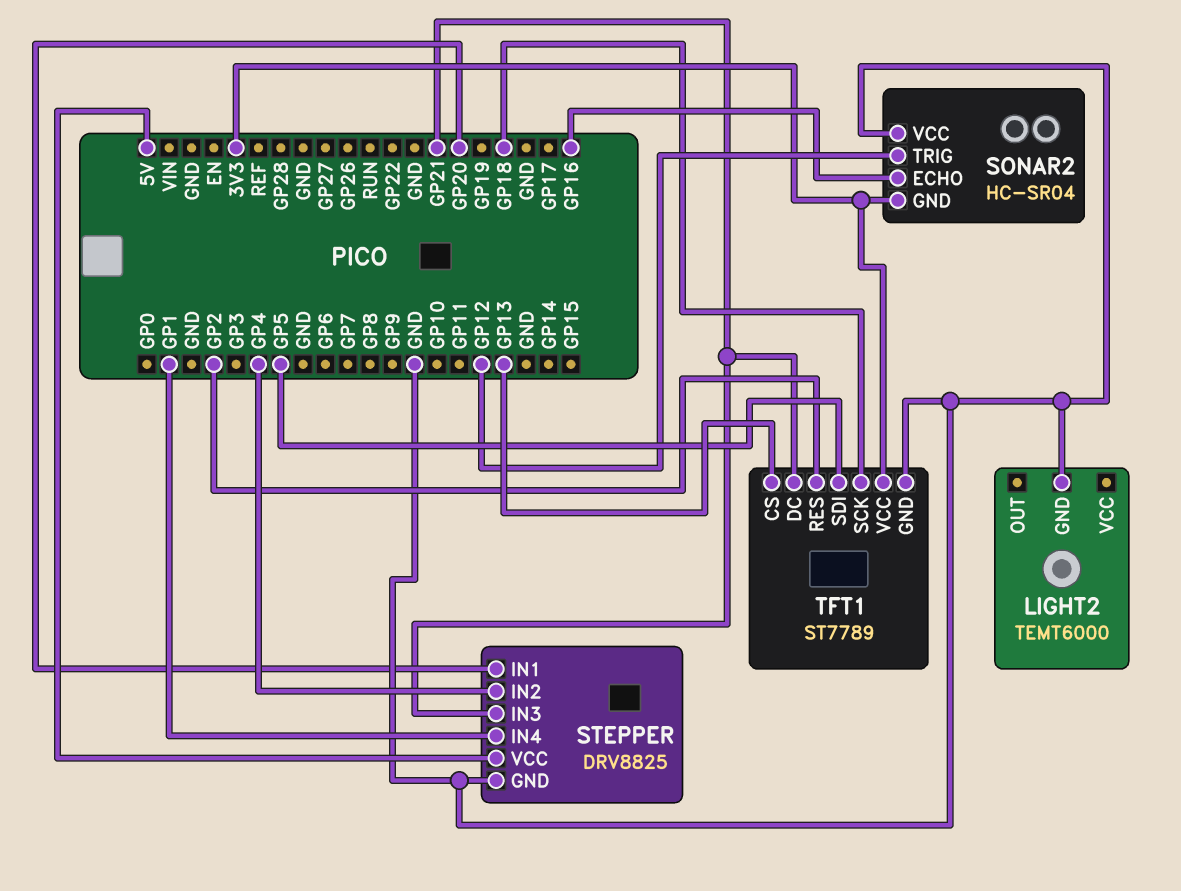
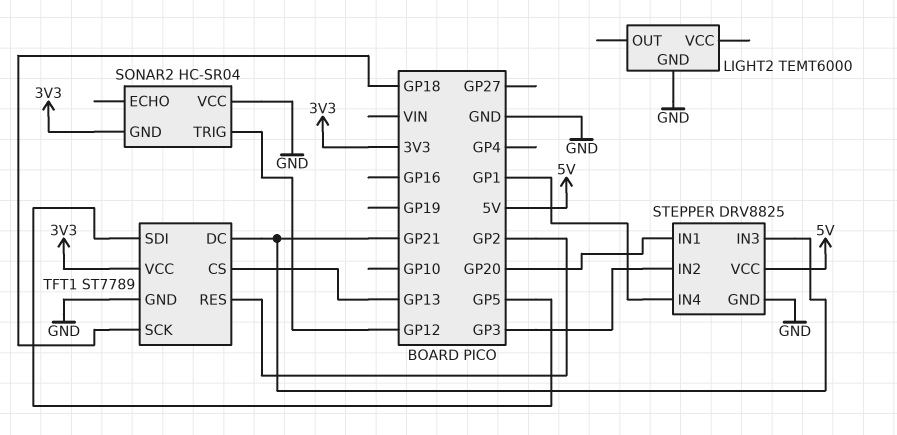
SONAR2 pin ECHO: GP16 -> none
STEPPER pin IN2: GP4 -> GP3

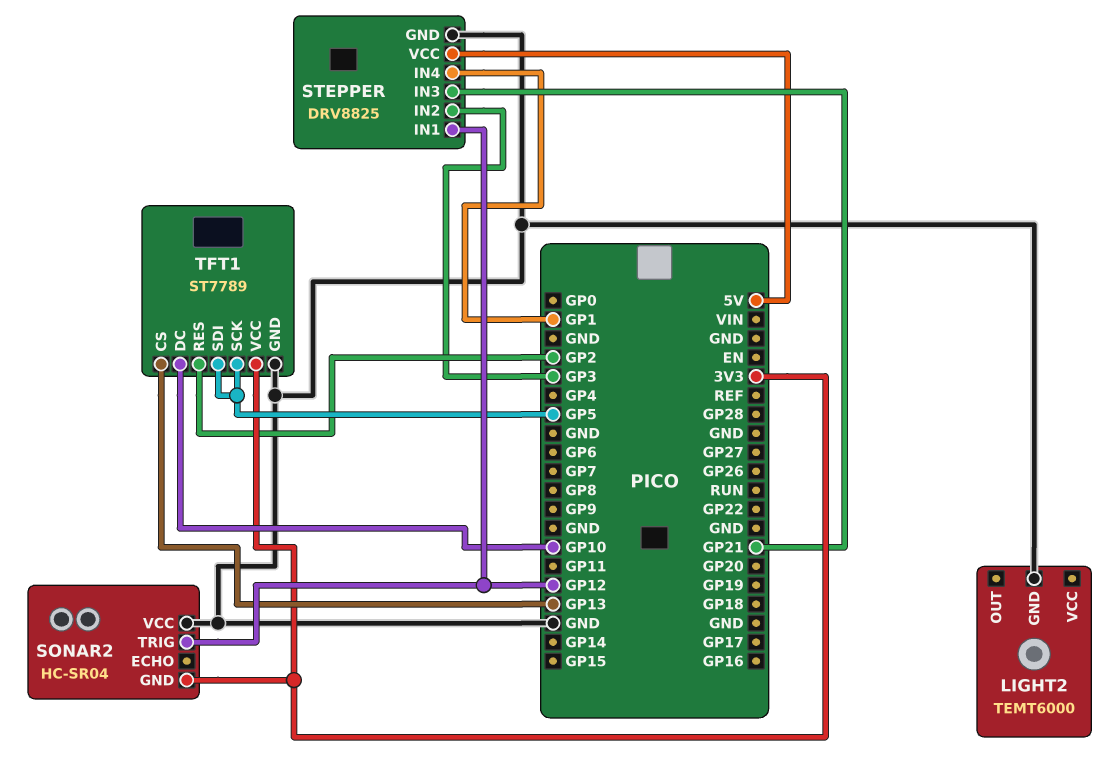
STEPPER pin IN1: GP20 -> GP12
TFT1 pin DC: GP21 -> GP10
TFT1 pin SCK: GP18 -> GP5

